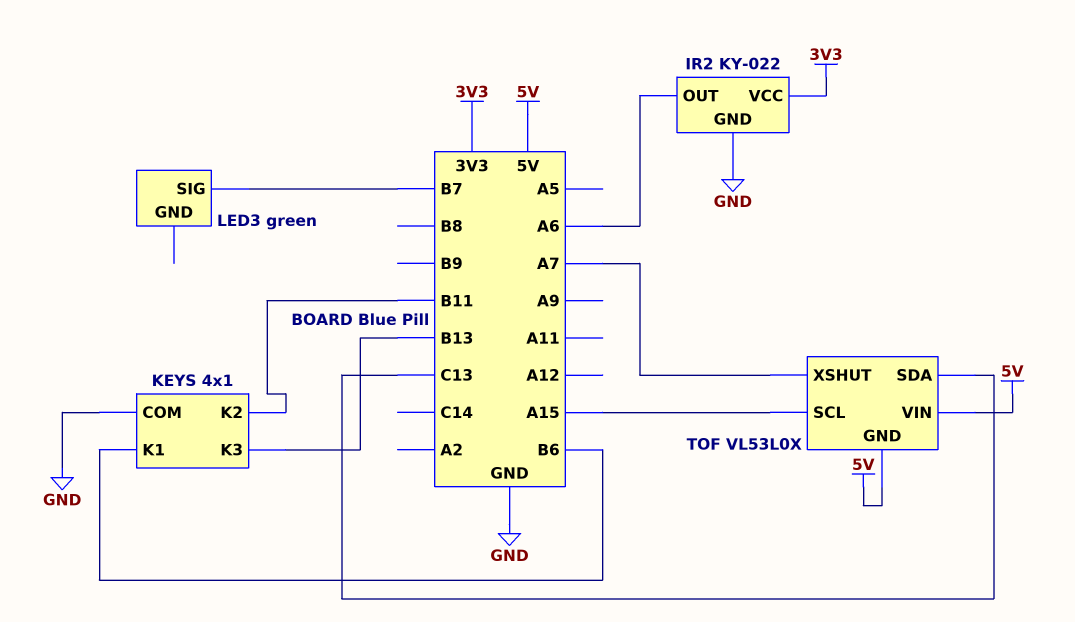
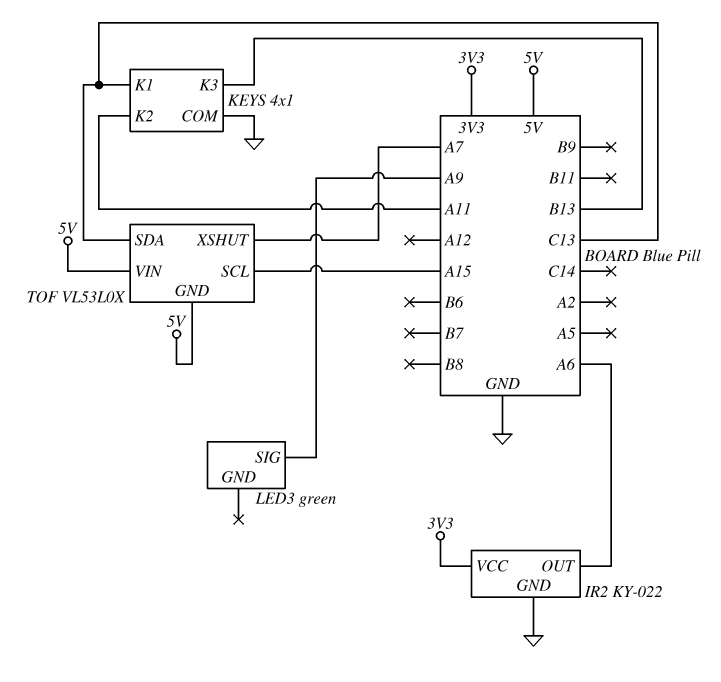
KEYS pin K1: B6 -> C13
KEYS pin K2: B11 -> A11
LED3 pin SIG: B7 -> A9

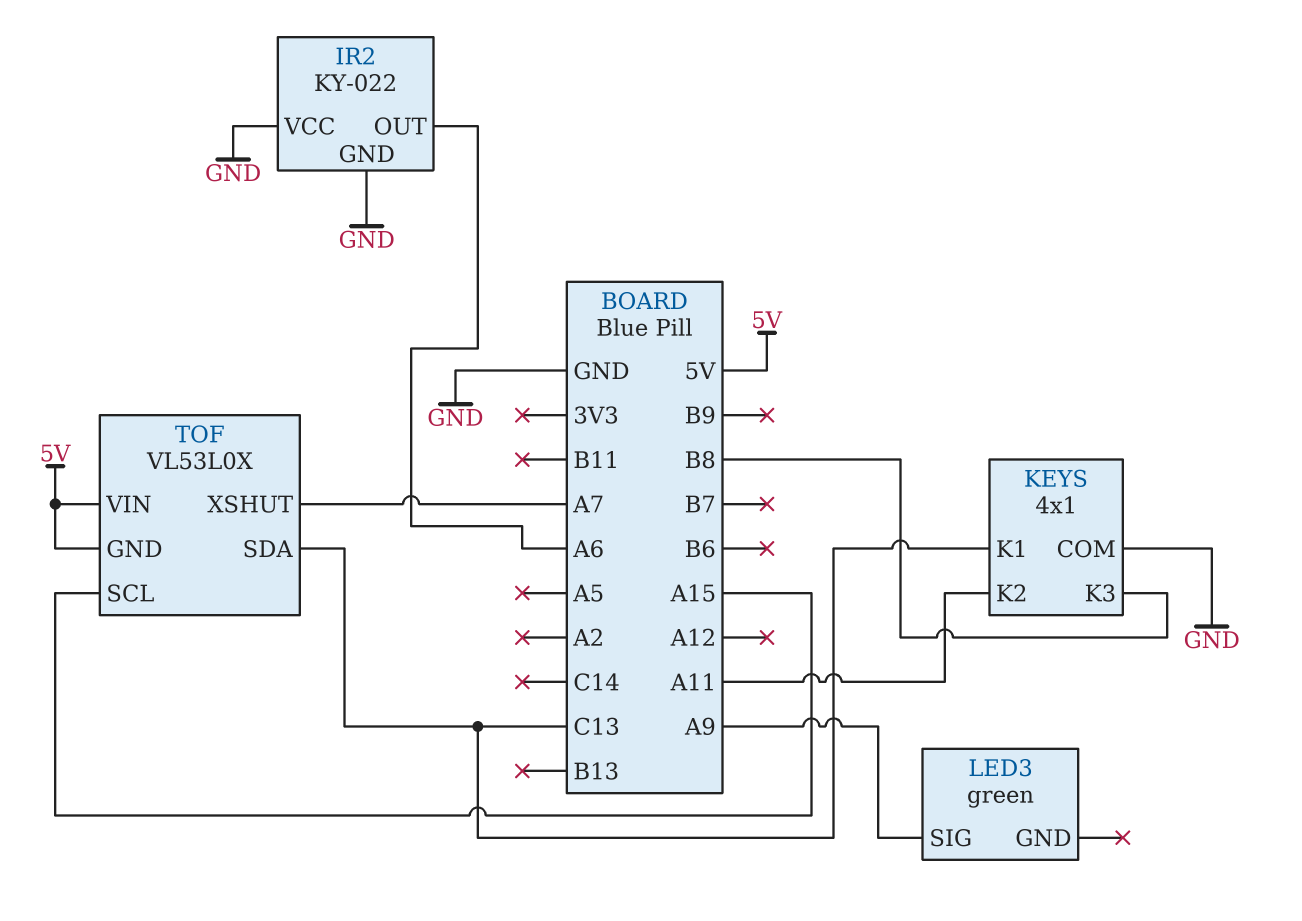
IR2 pin VCC: 3V3 -> GND
KEYS pin K3: B13 -> B8

